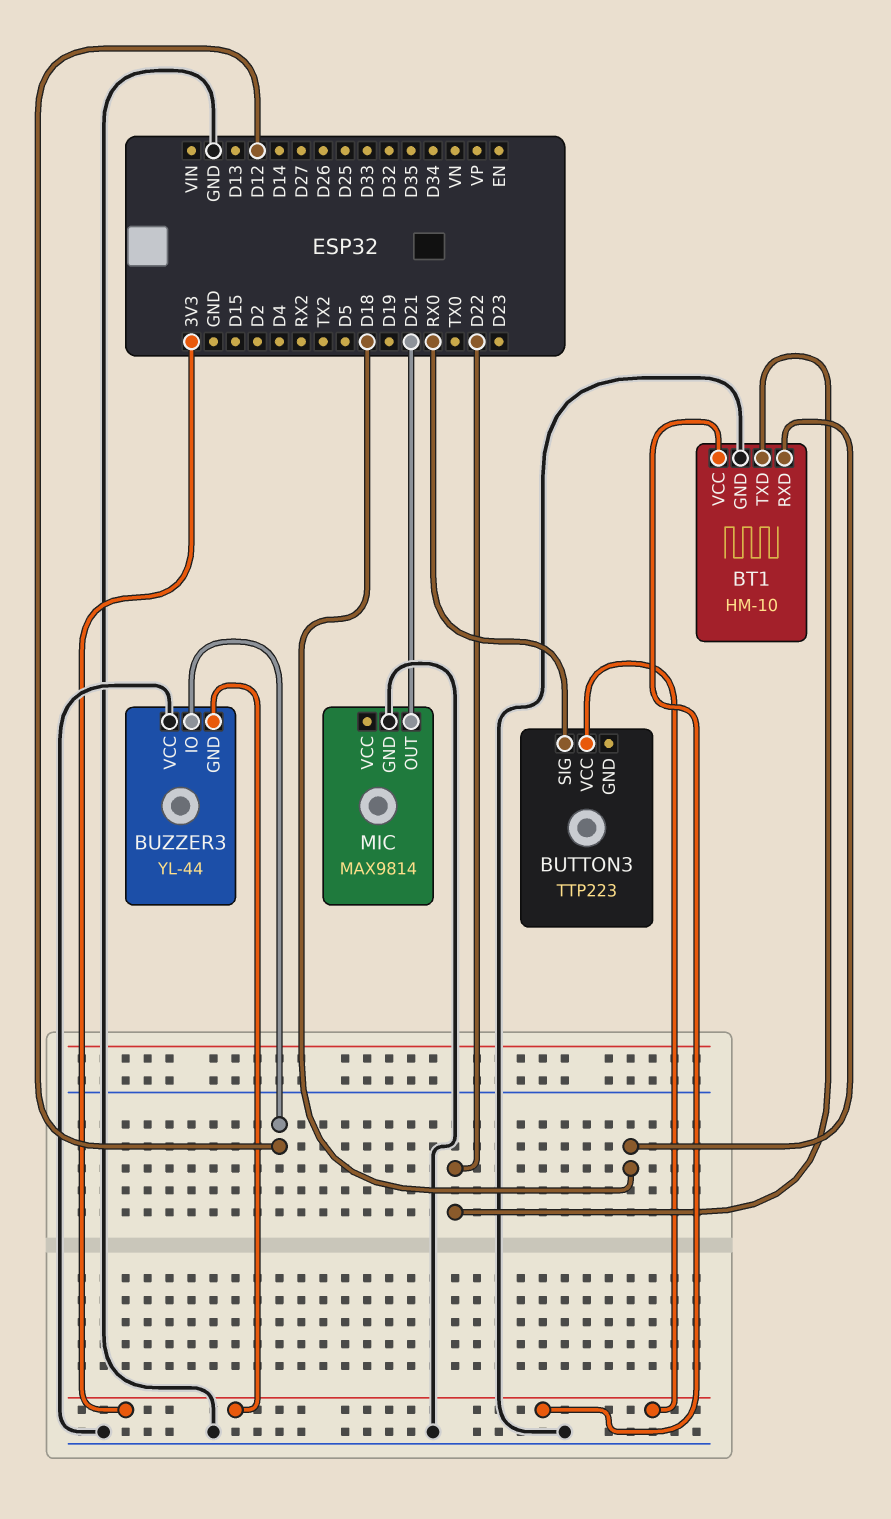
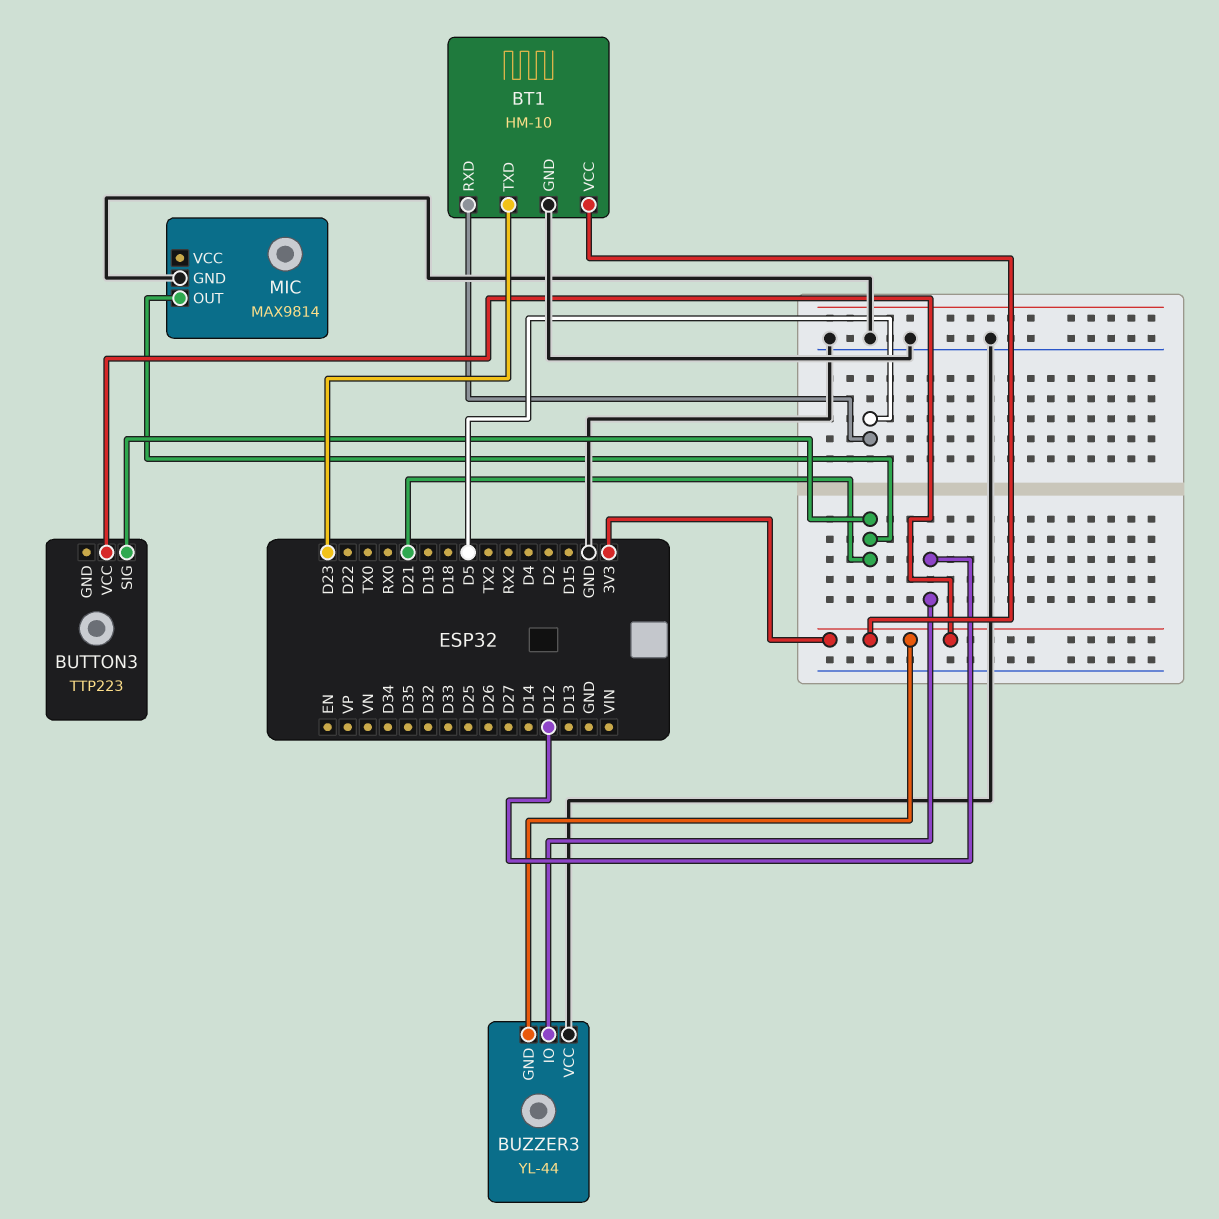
BT1 pin RXD: D18 -> D5
BT1 pin TXD: D22 -> D23
BUTTON3 pin SIG: RX0 -> D21

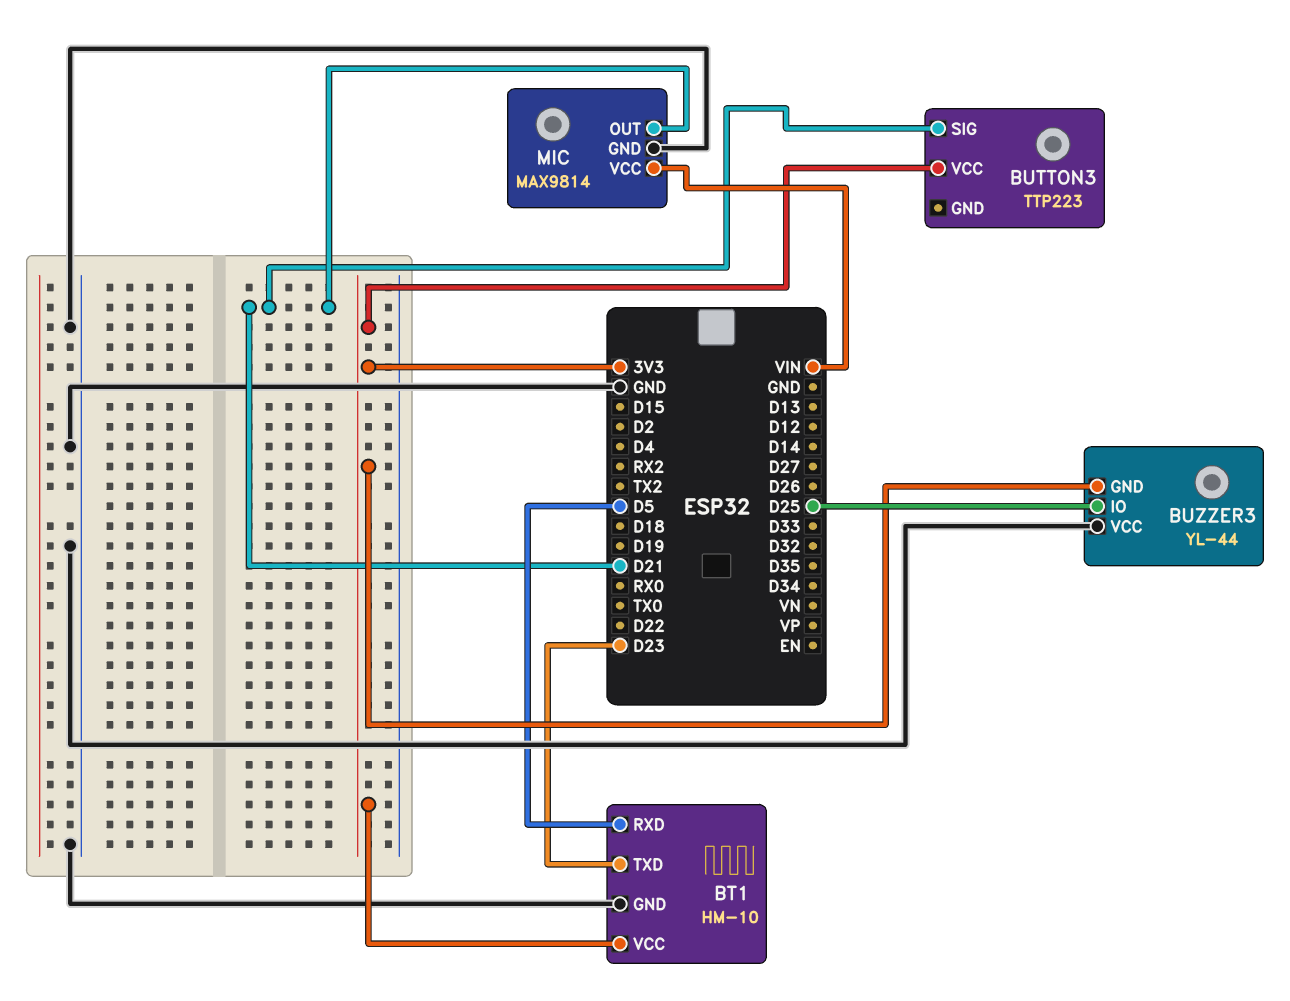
BUZZER3 pin IO: D12 -> D25
MIC pin VCC: none -> VIN

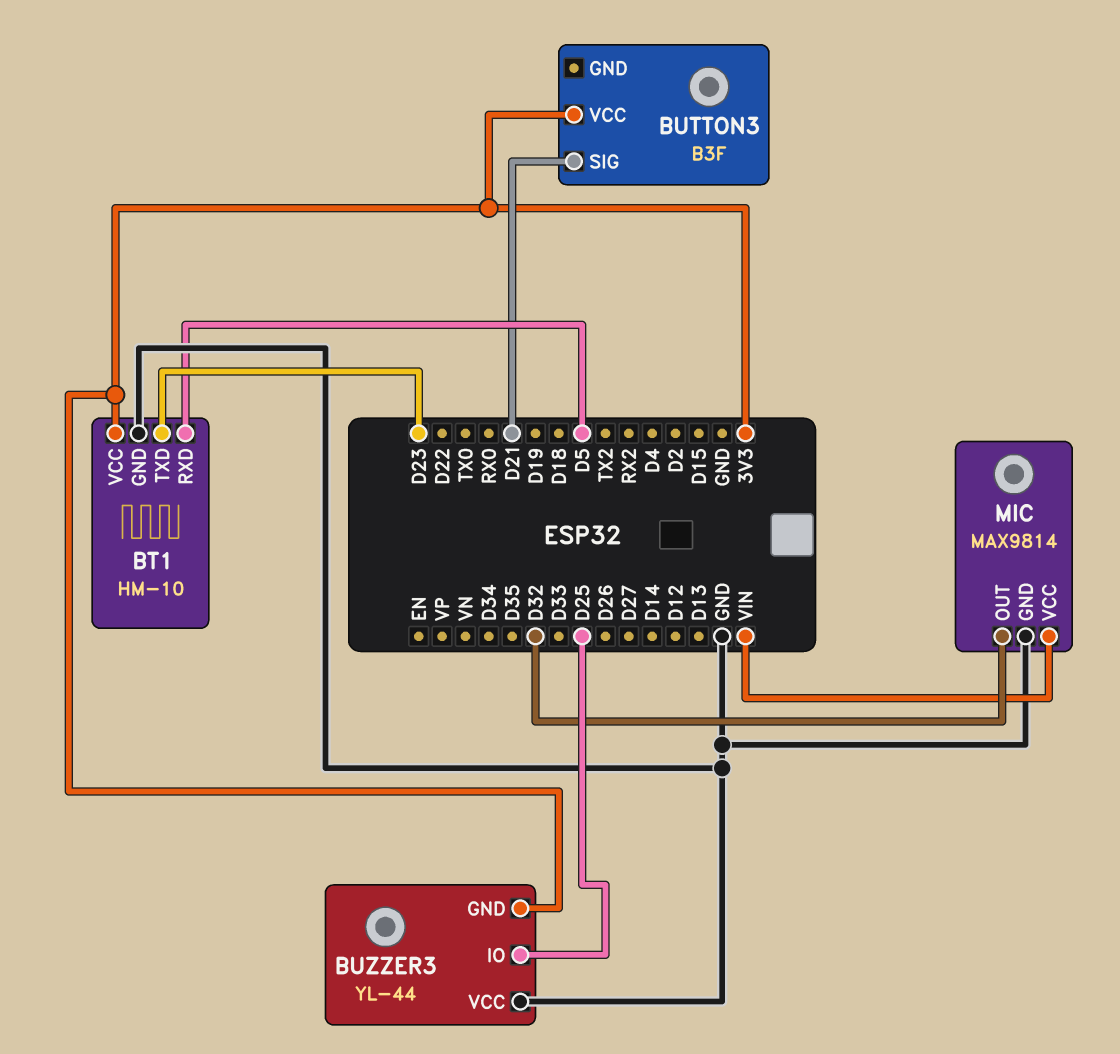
BUTTON3: TTP223 -> B3F
MIC pin OUT: D21 -> D32

